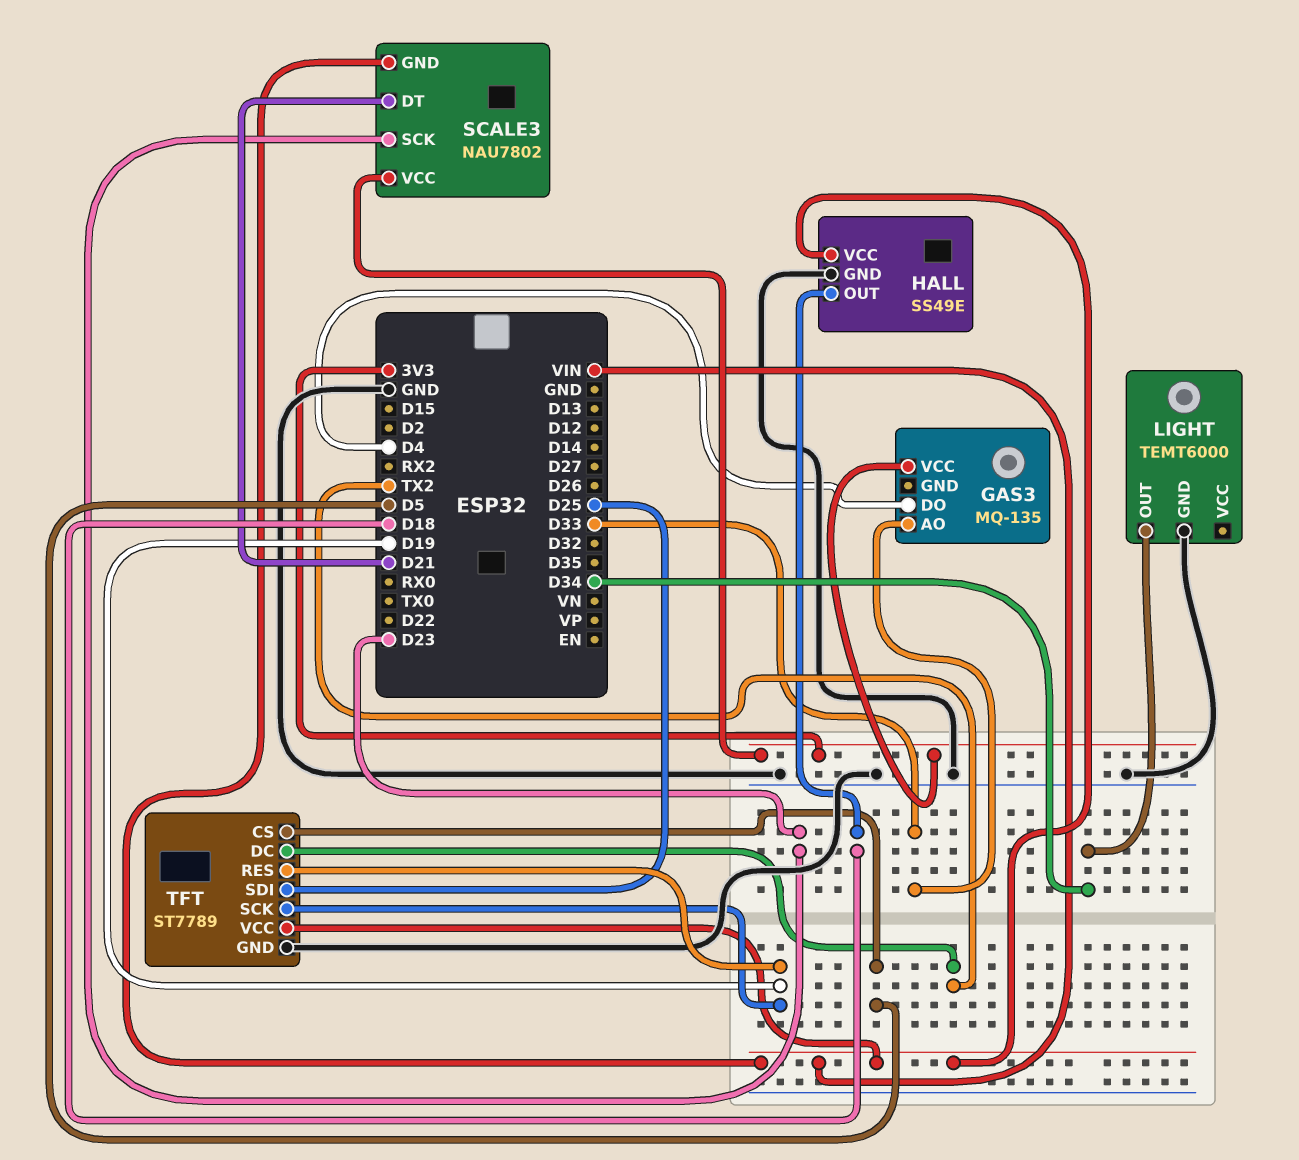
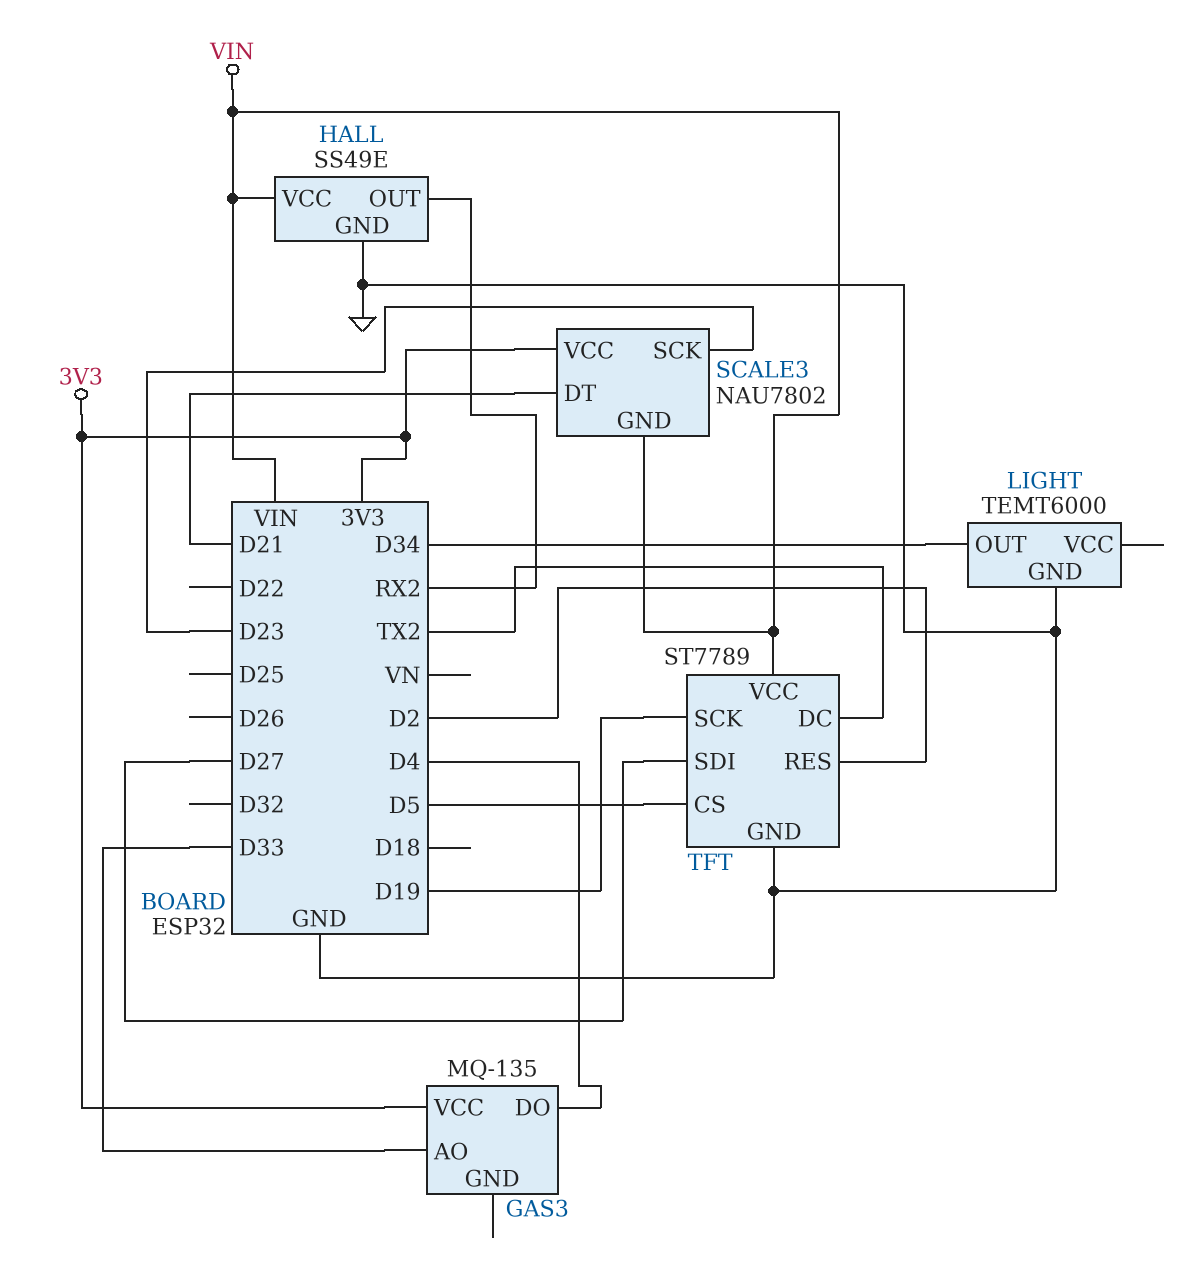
HALL pin OUT: D18 -> RX2
TFT pin RES: D19 -> D2
TFT pin SDI: D25 -> D27

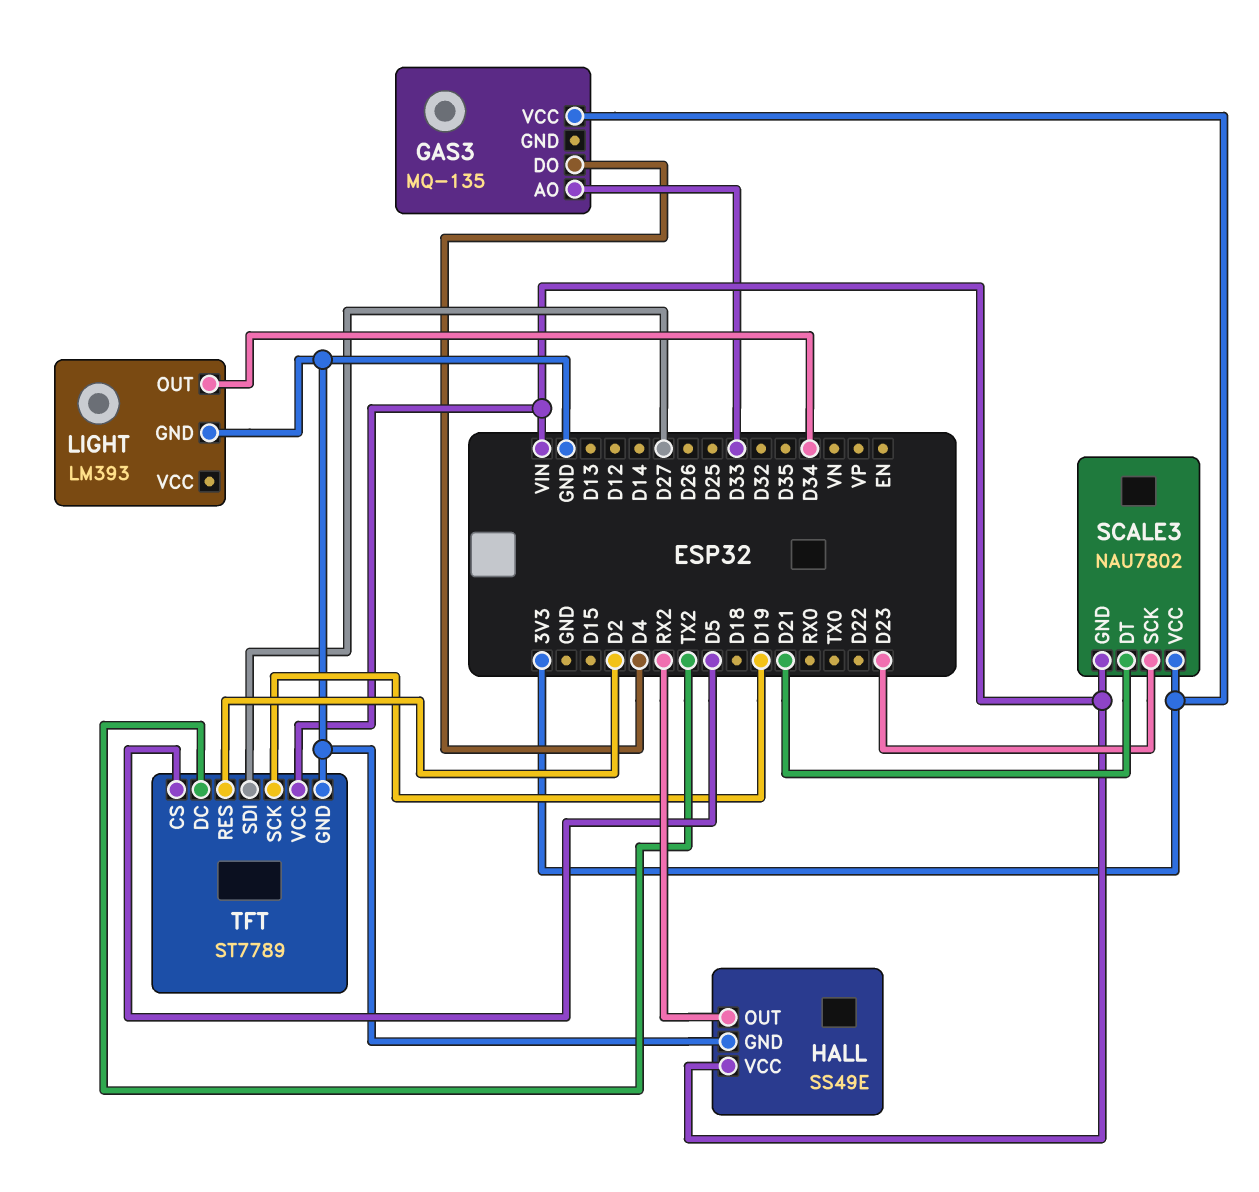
LIGHT: TEMT6000 -> LM393

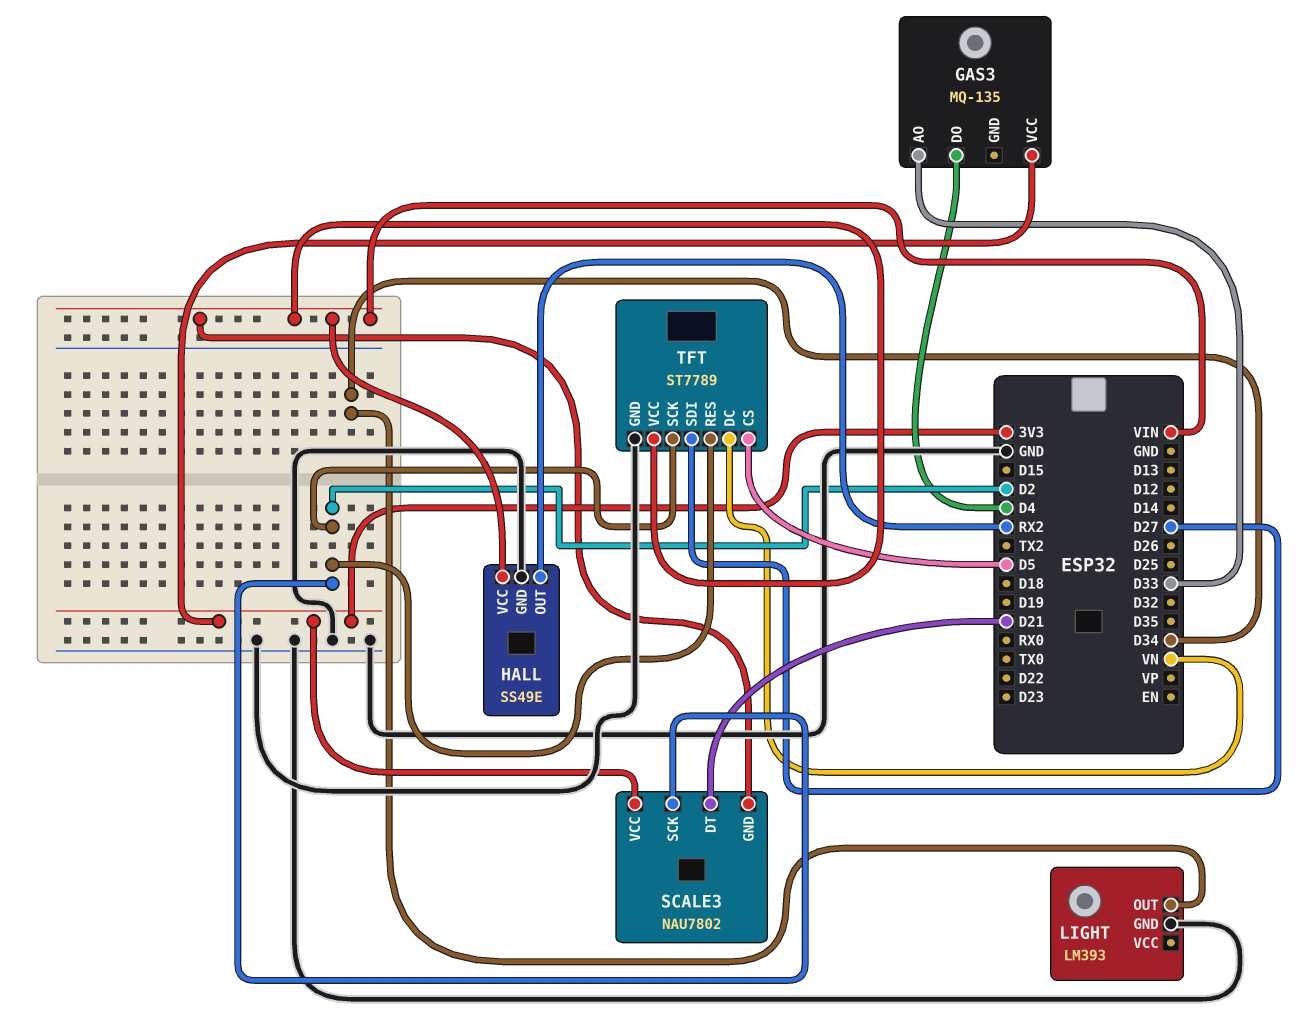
SCALE3 pin SCK: D23 -> D2
TFT pin DC: TX2 -> VN
TFT pin SCK: D19 -> D2

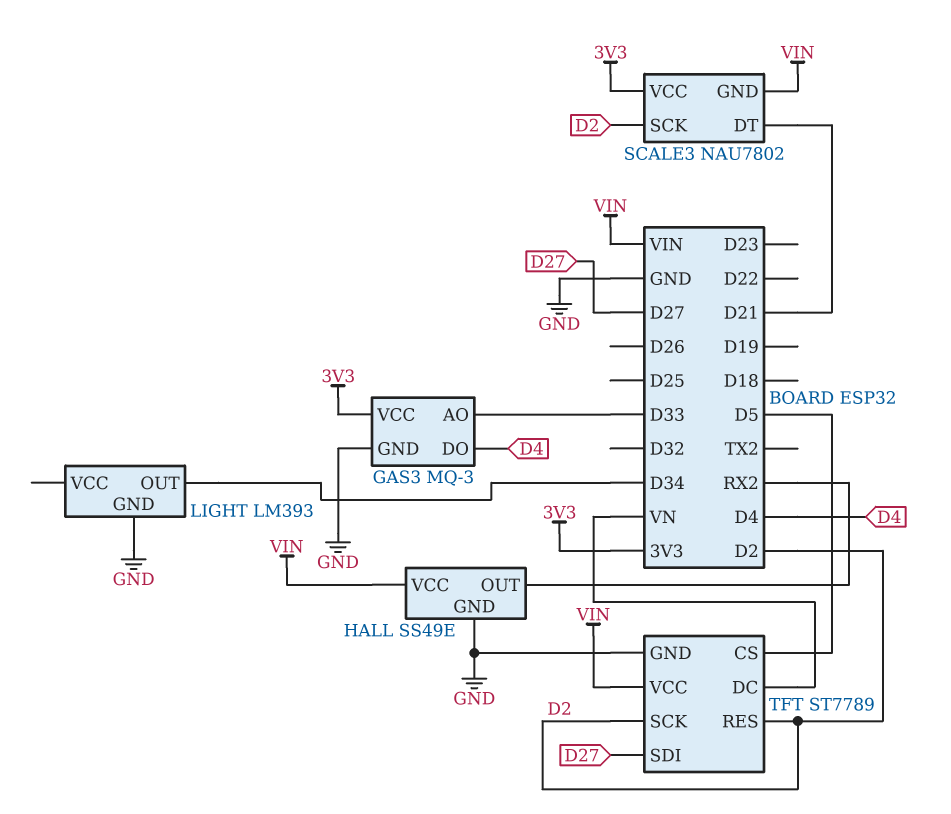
GAS3: MQ-135 -> MQ-3
GAS3 pin GND: none -> GND

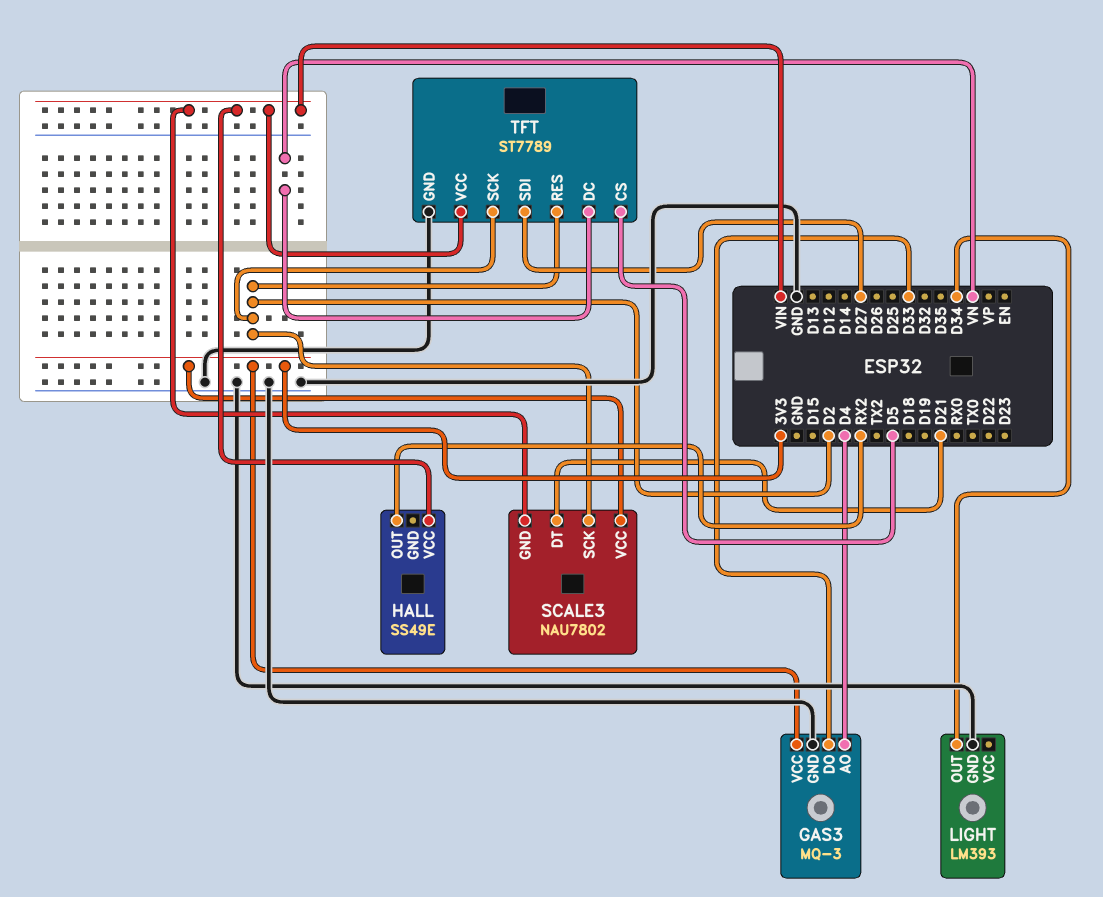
GAS3 pin AO: D33 -> D4
GAS3 pin DO: D4 -> D33
HALL pin GND: GND -> none

